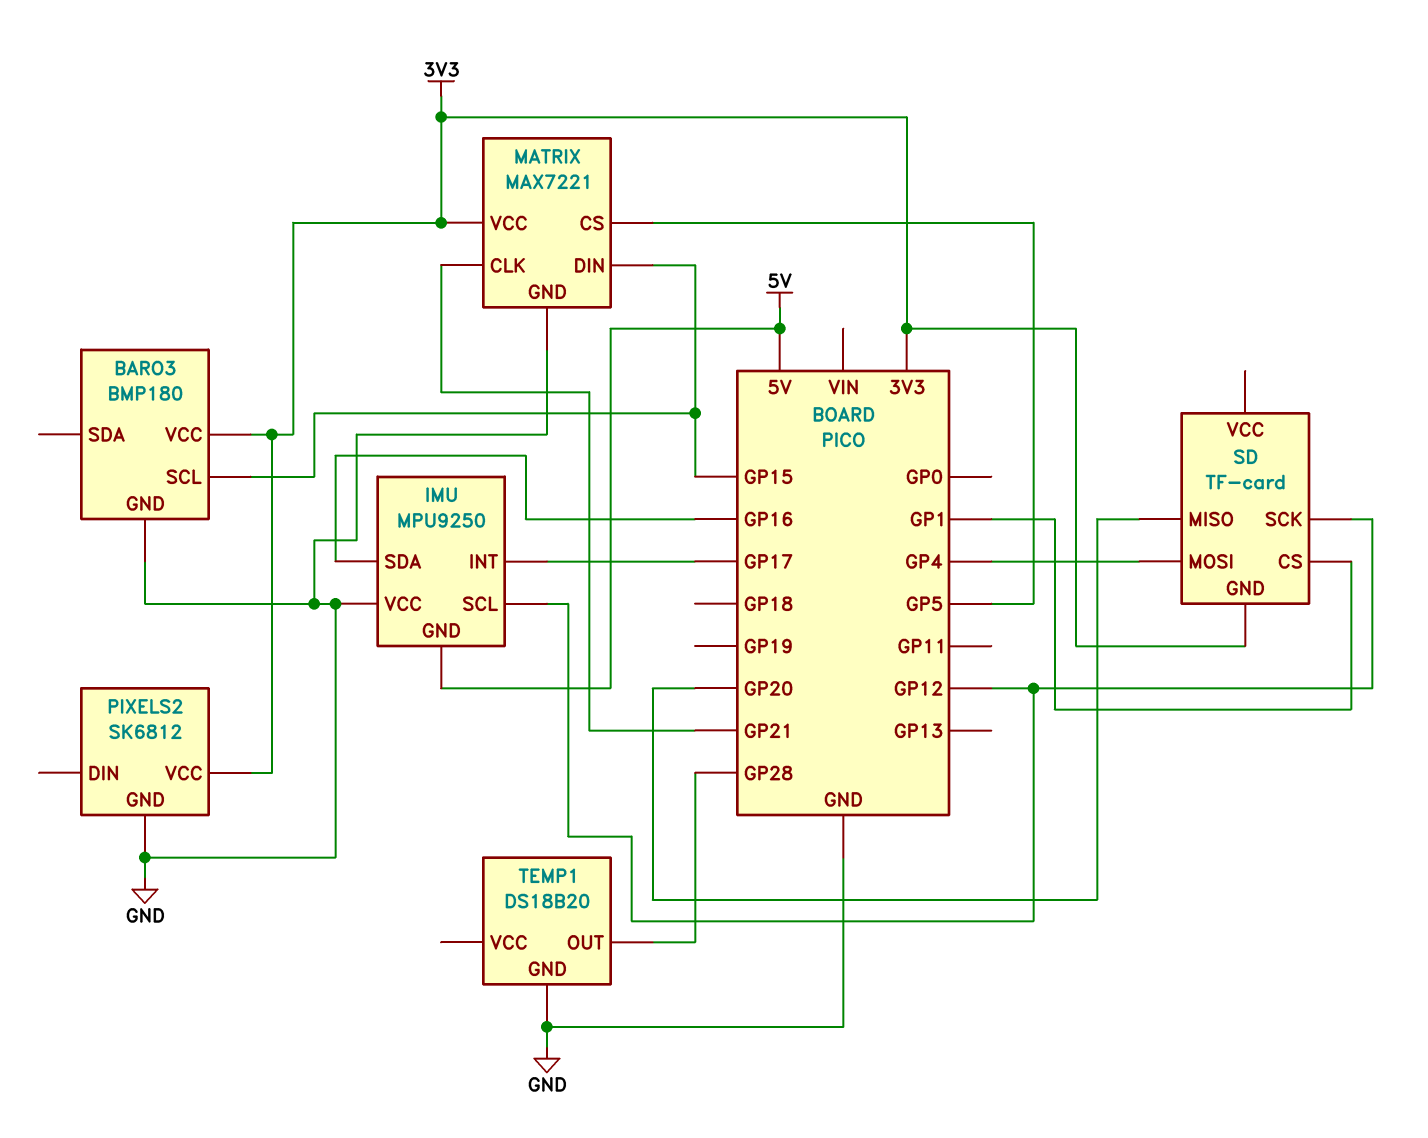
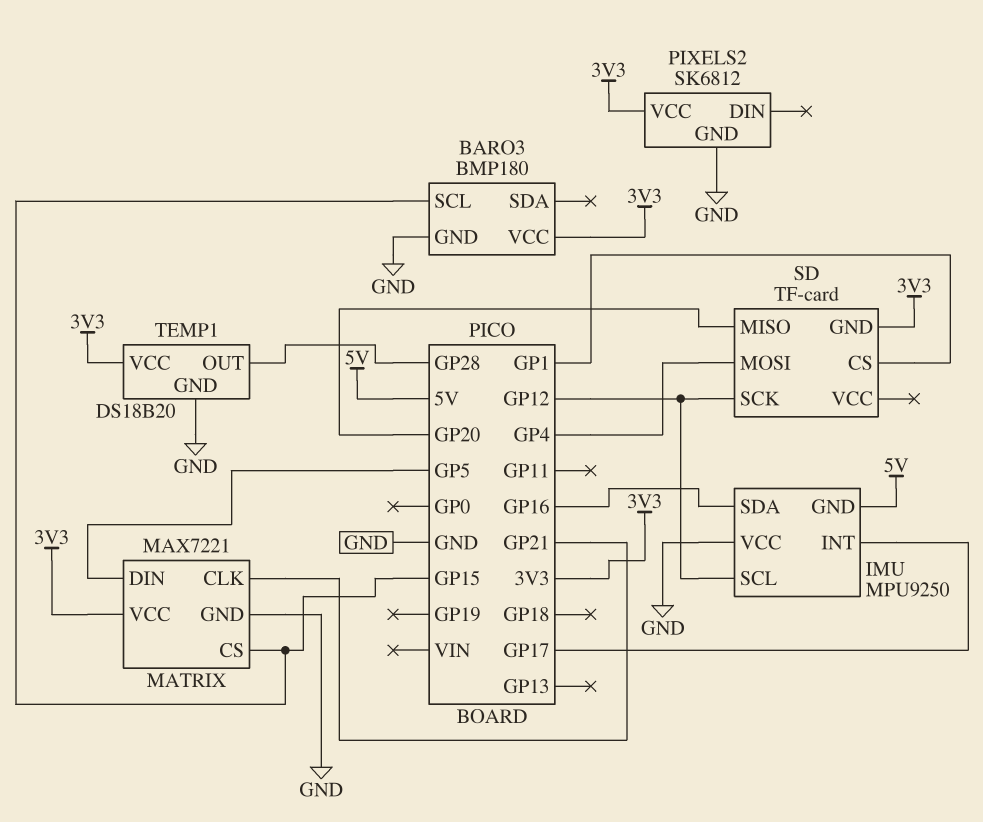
MATRIX pin CS: GP5 -> GP15
MATRIX pin DIN: GP15 -> GP5
TEMP1 pin VCC: none -> 3V3

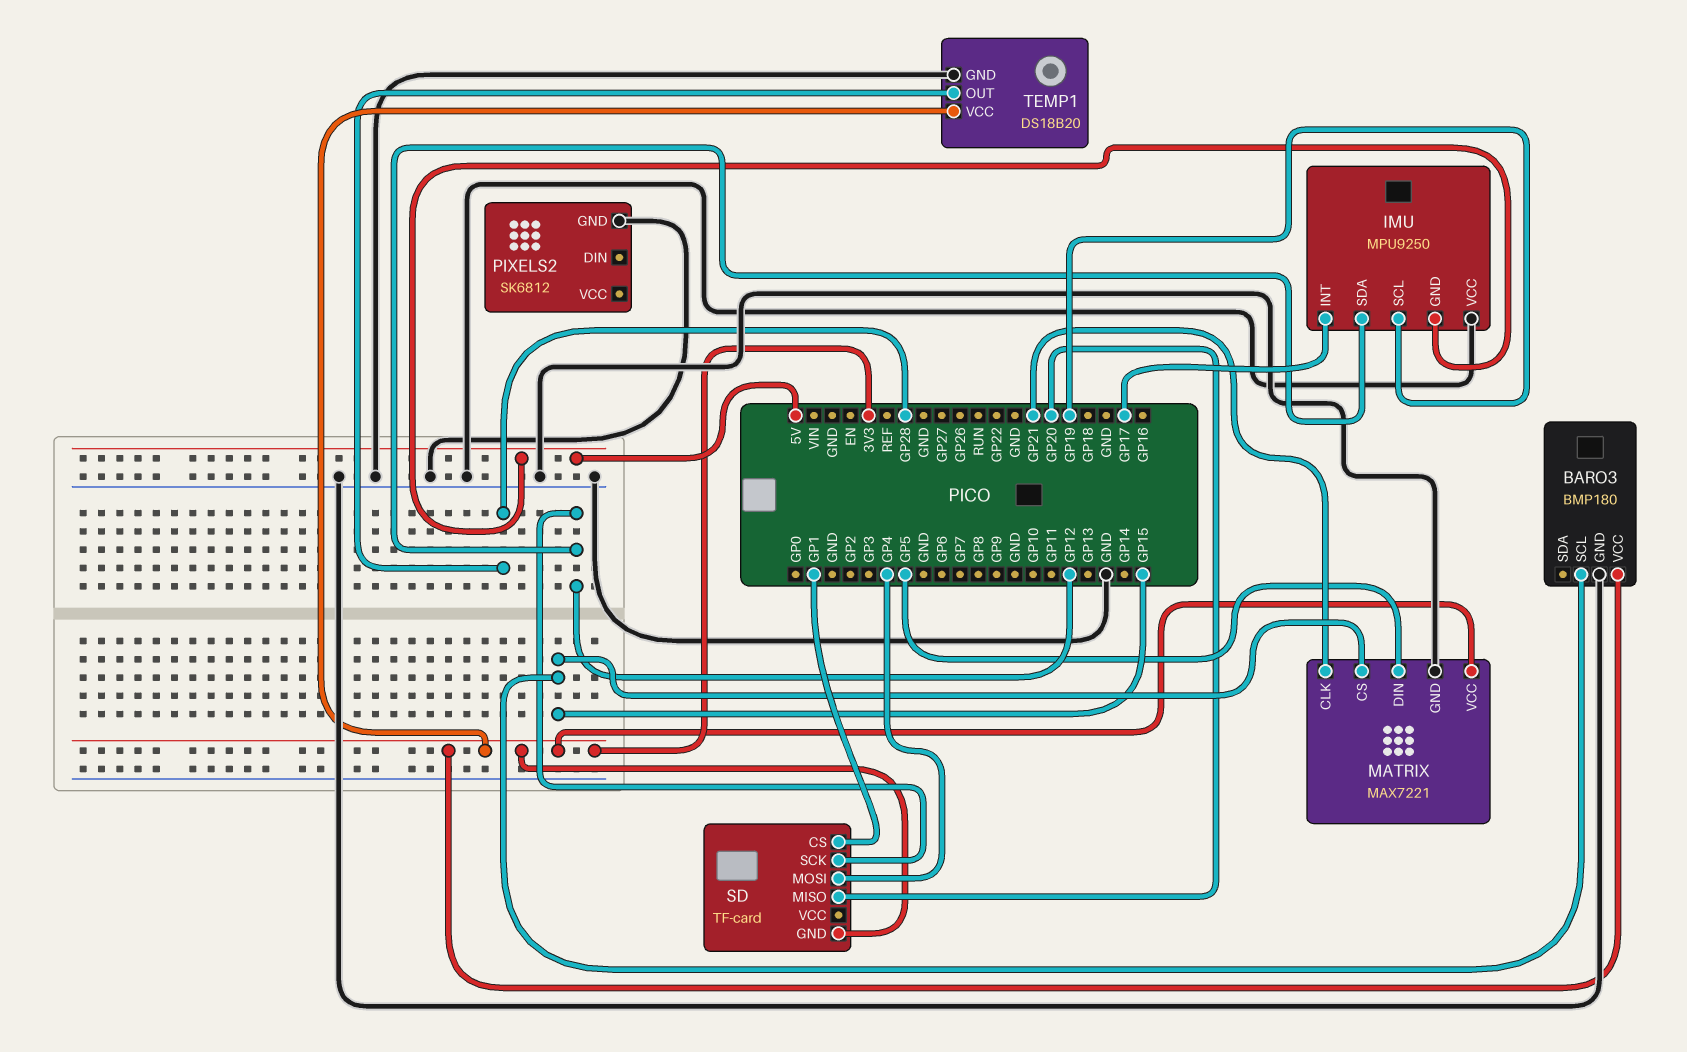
IMU pin SCL: GP12 -> GP19
IMU pin SDA: GP16 -> GP12
PIXELS2 pin VCC: 3V3 -> none

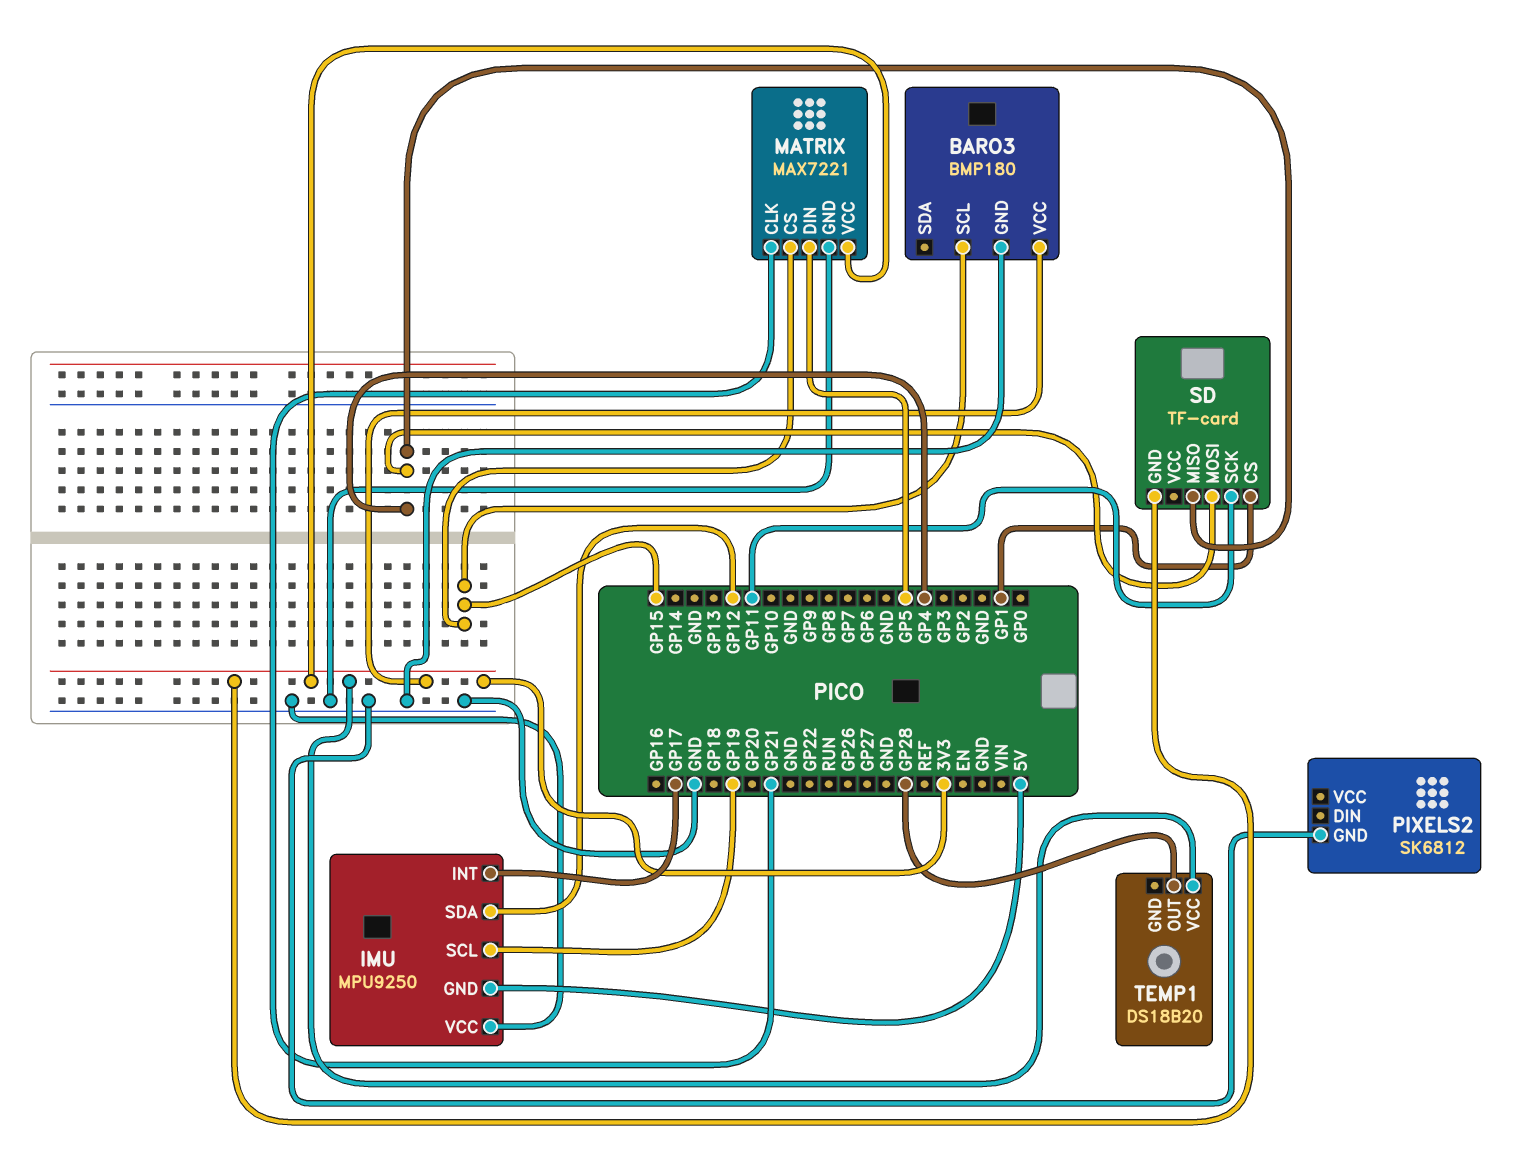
SD pin MISO: GP20 -> GP4
SD pin SCK: GP12 -> GP11
TEMP1 pin GND: GND -> none

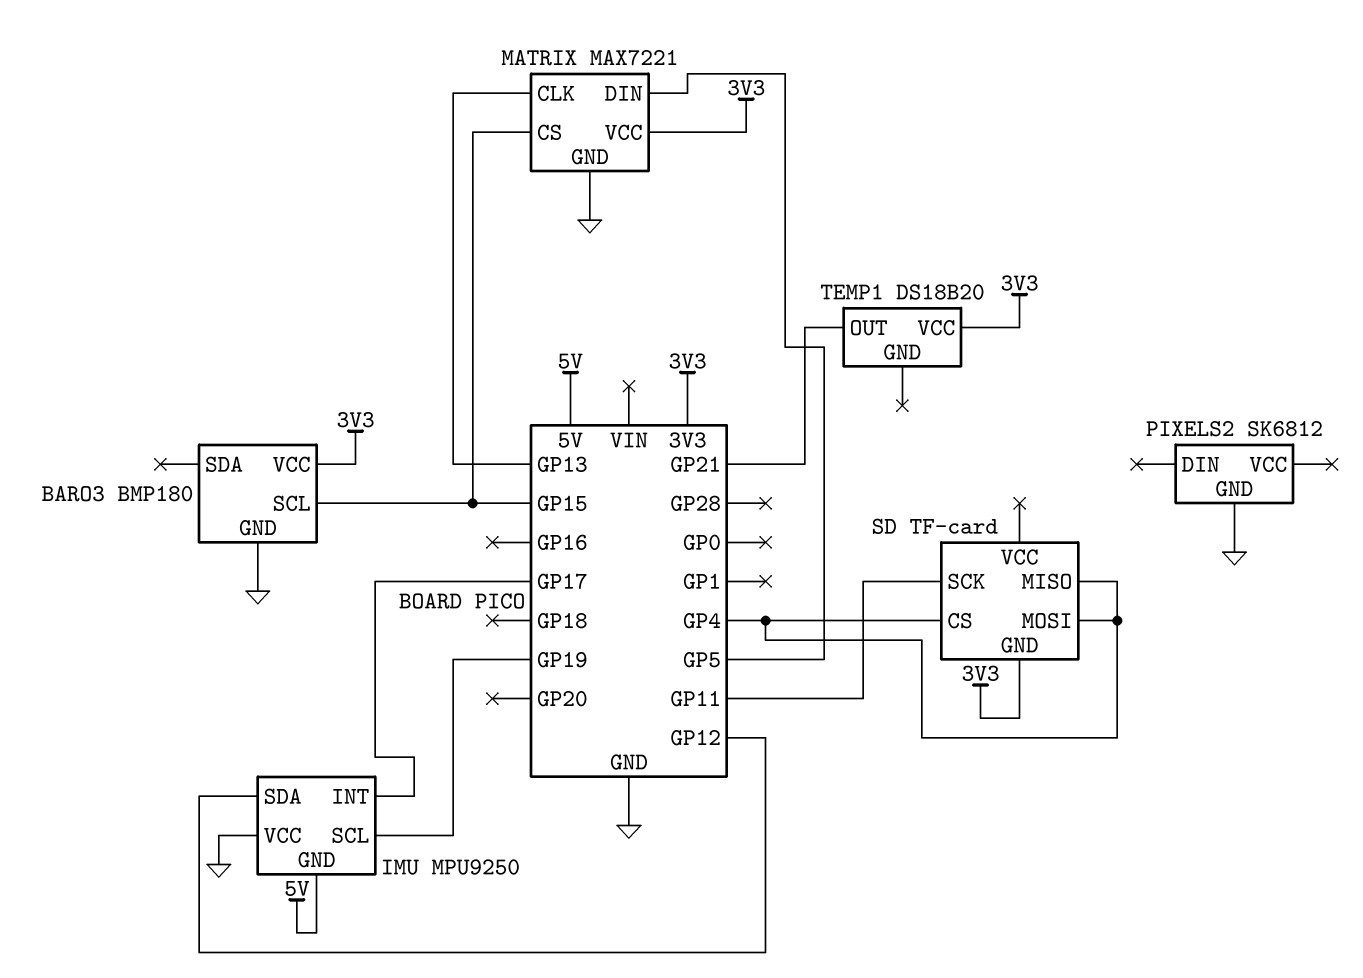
MATRIX pin CLK: GP21 -> GP13
SD pin CS: GP1 -> GP4
TEMP1 pin OUT: GP28 -> GP21

